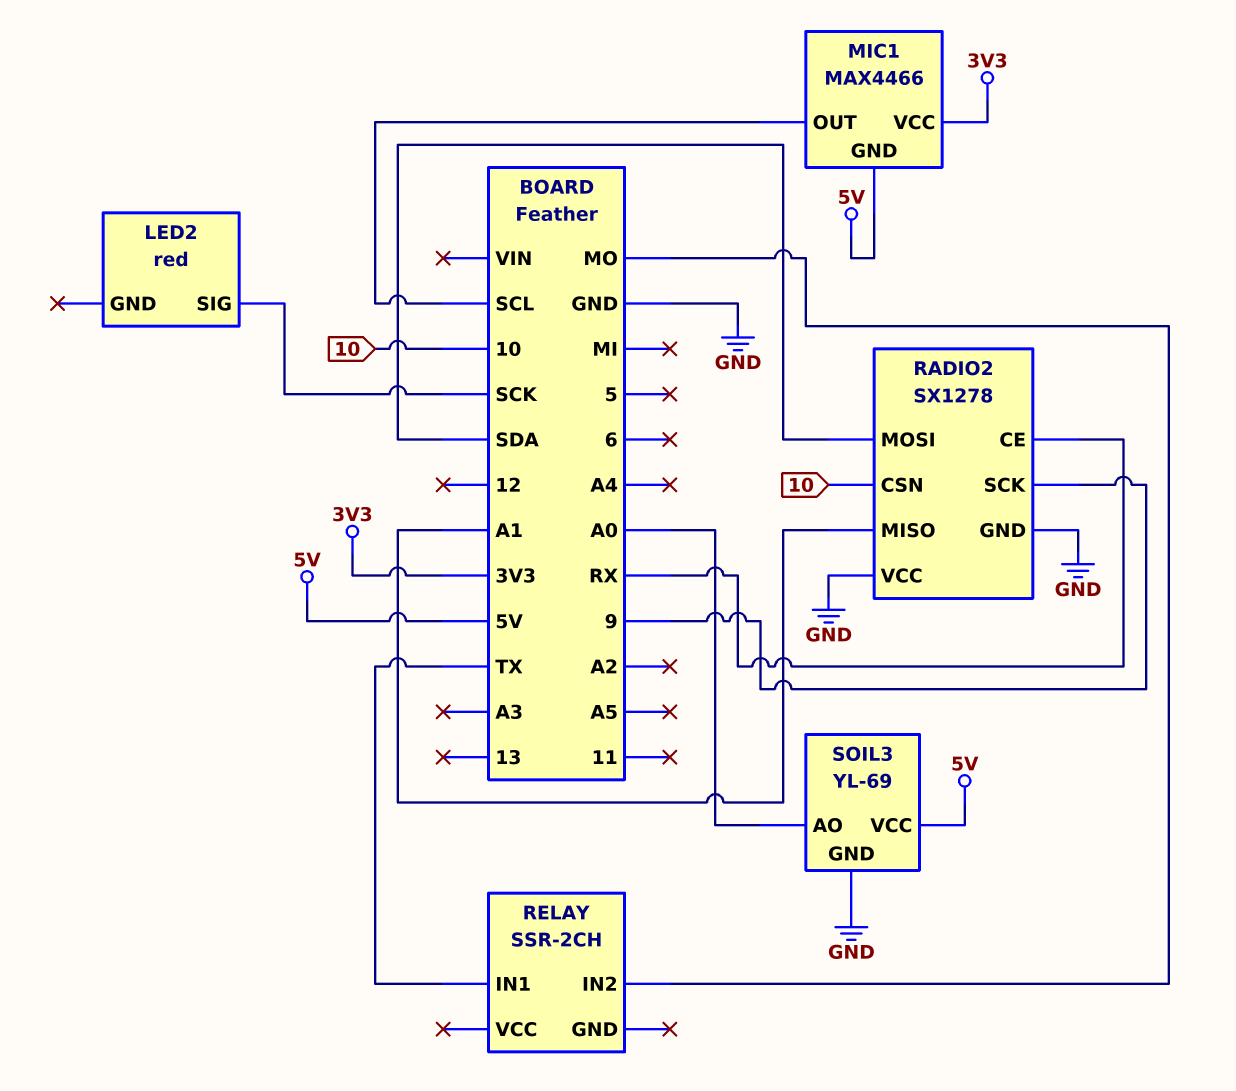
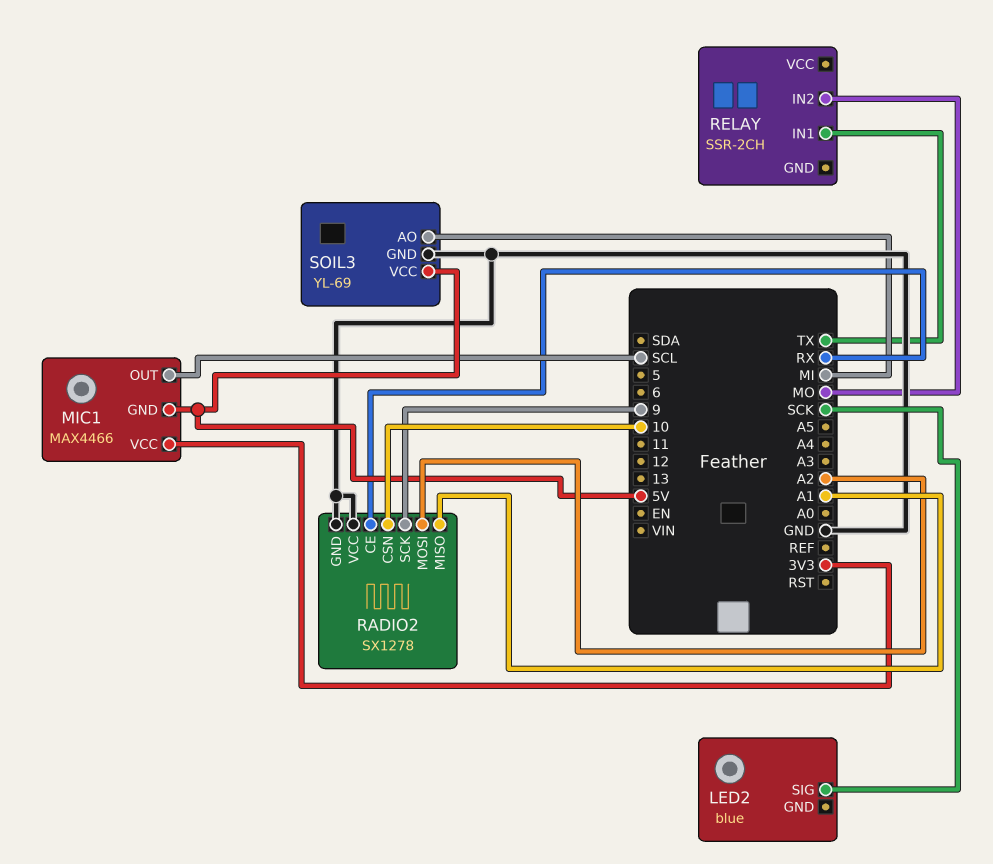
LED2: red -> blue
RADIO2 pin MOSI: SDA -> A2
SOIL3 pin AO: A0 -> MI

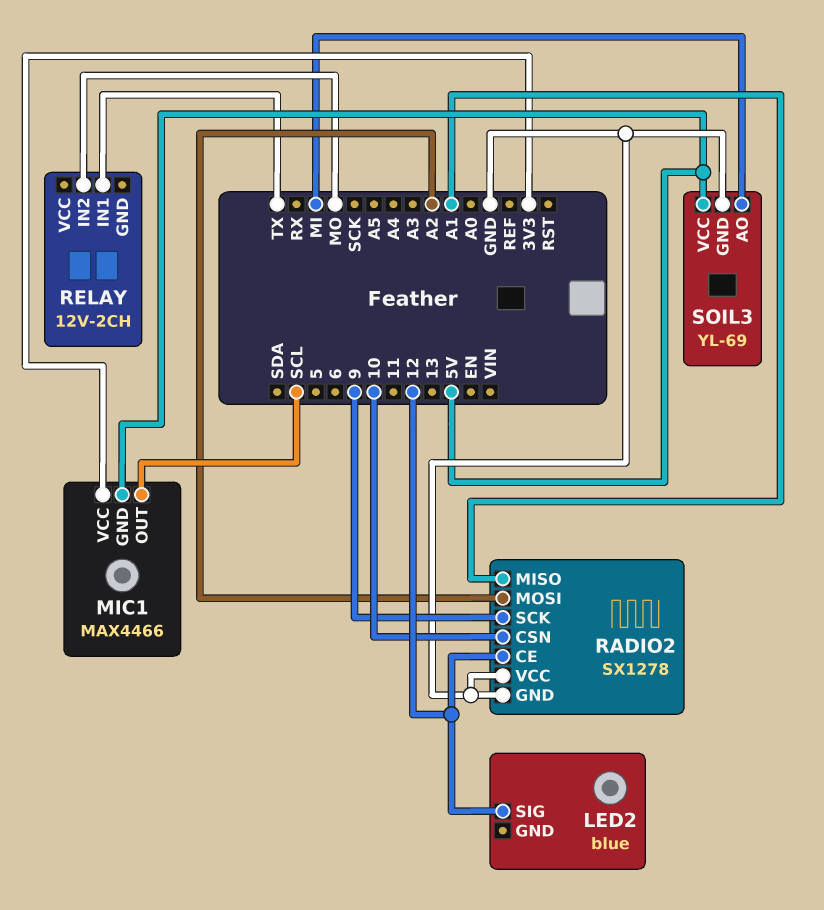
LED2 pin SIG: SCK -> 12
RADIO2 pin CE: RX -> 12
RELAY: SSR-2CH -> 12V-2CH

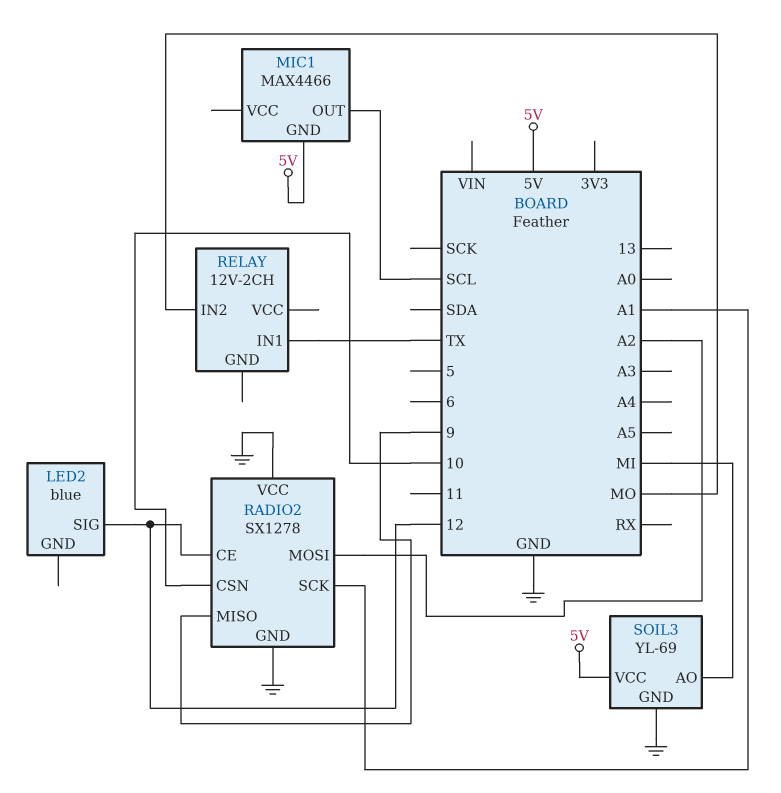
MIC1 pin VCC: 3V3 -> none
RADIO2 pin MISO: A1 -> 9
RADIO2 pin SCK: 9 -> A1

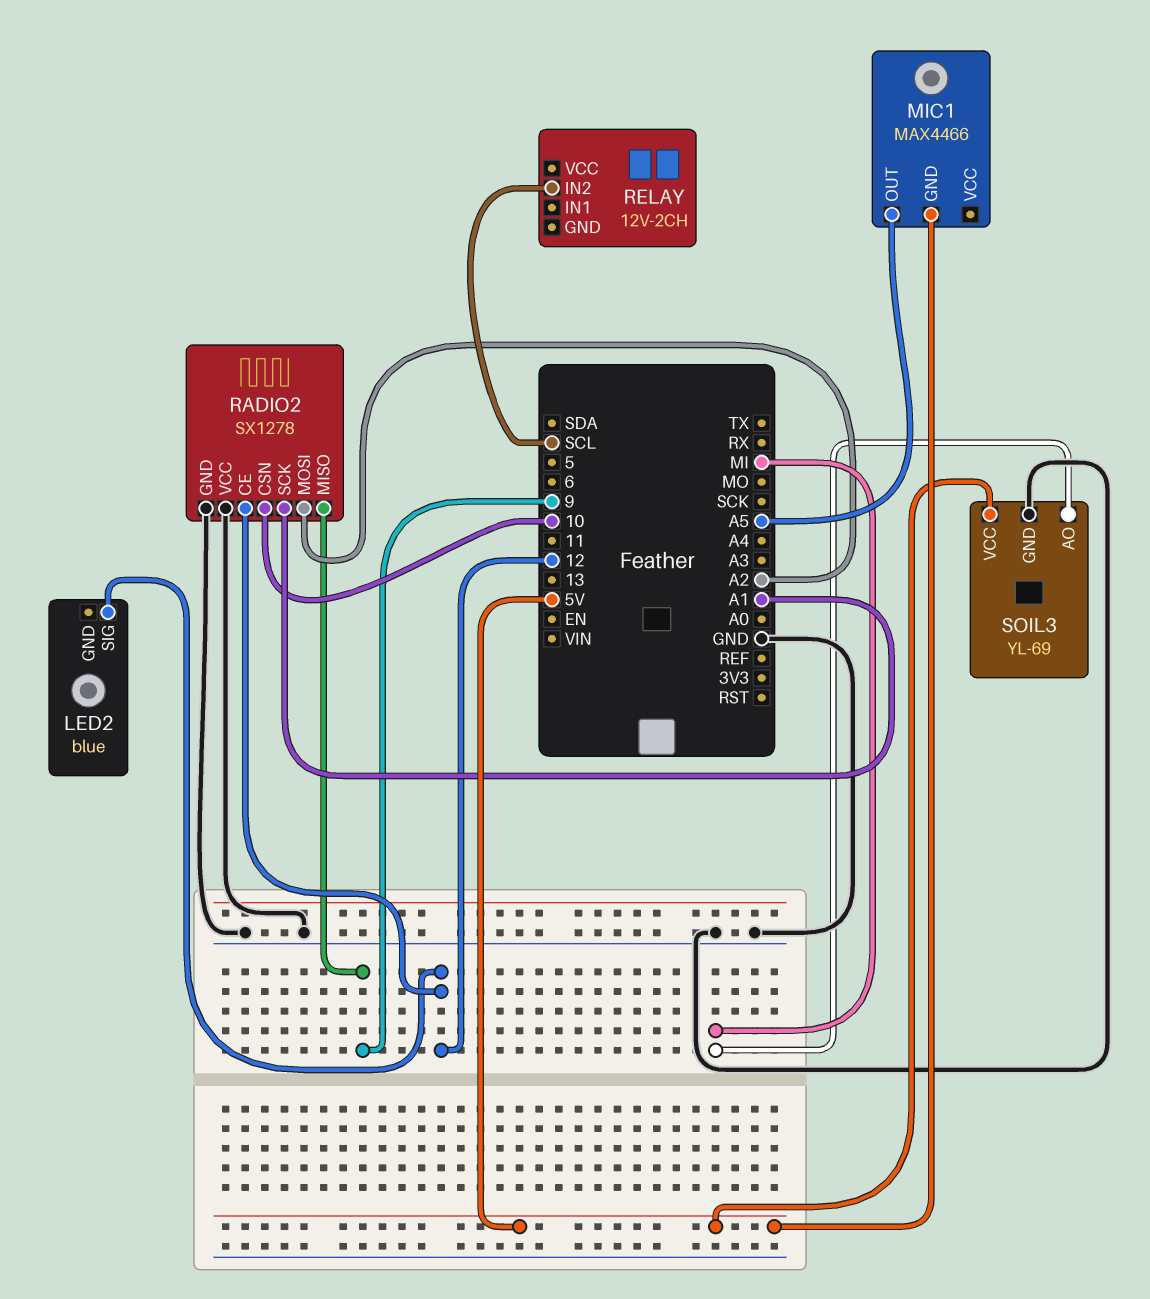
MIC1 pin OUT: SCL -> A5
RELAY pin IN1: TX -> none
RELAY pin IN2: MO -> SCL

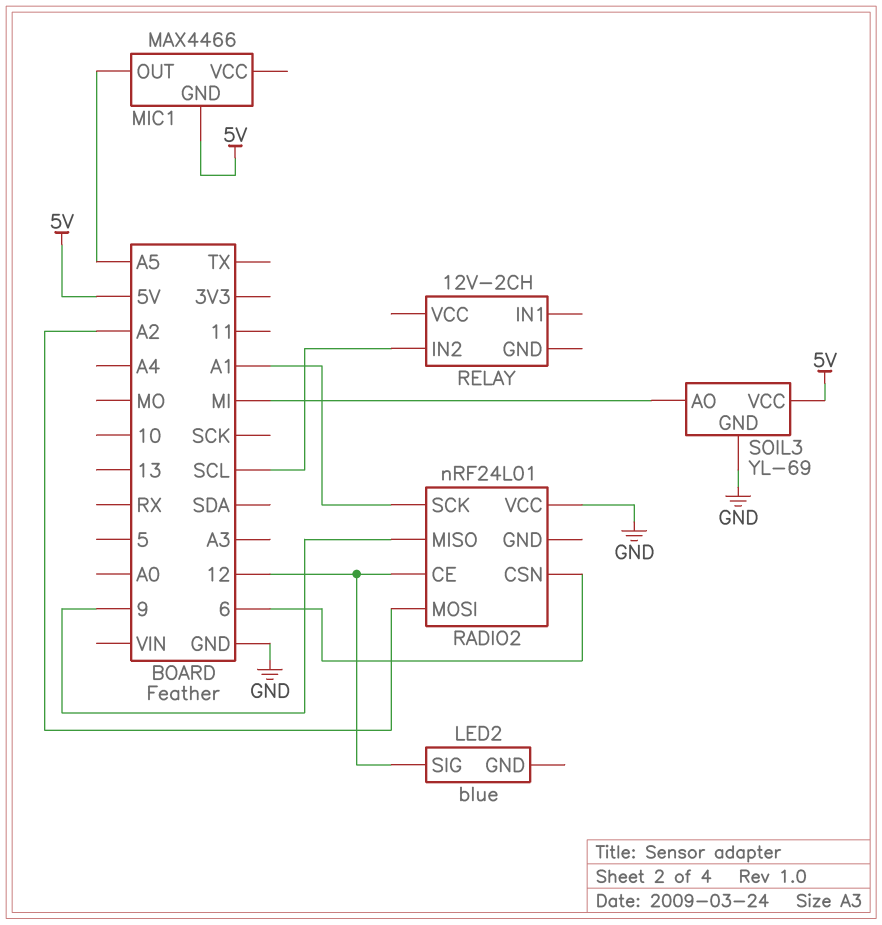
RADIO2: SX1278 -> nRF24L01
RADIO2 pin CSN: 10 -> 6
RADIO2 pin GND: GND -> none

